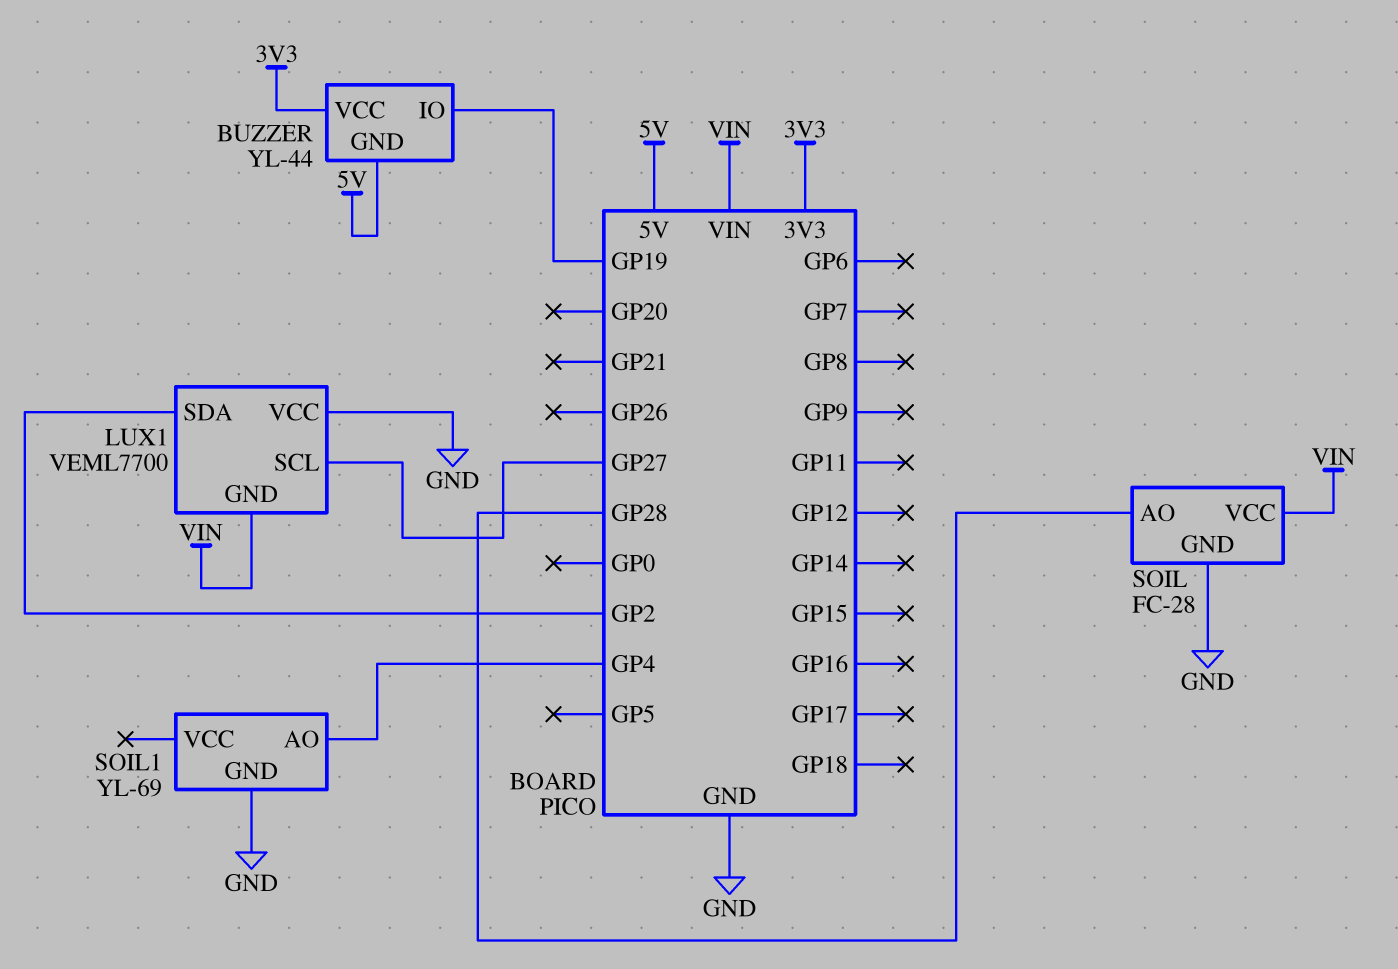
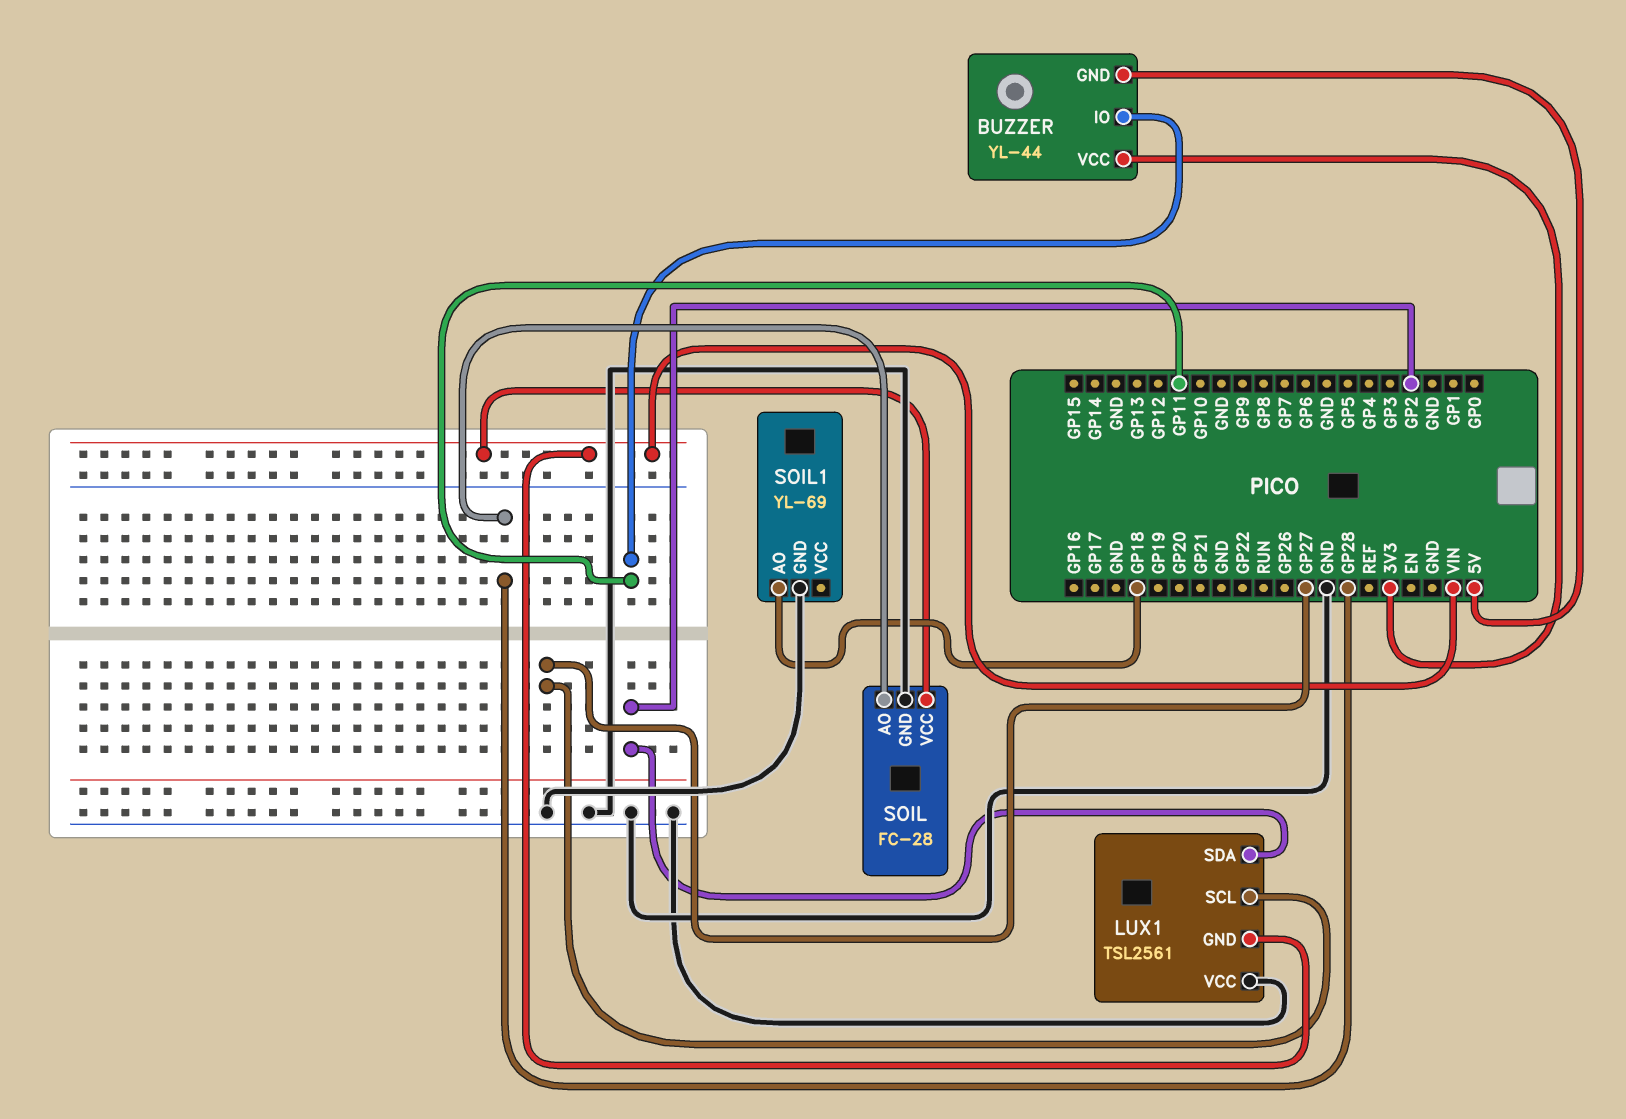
BUZZER pin IO: GP19 -> GP11
LUX1: VEML7700 -> TSL2561
SOIL1 pin AO: GP4 -> GP18

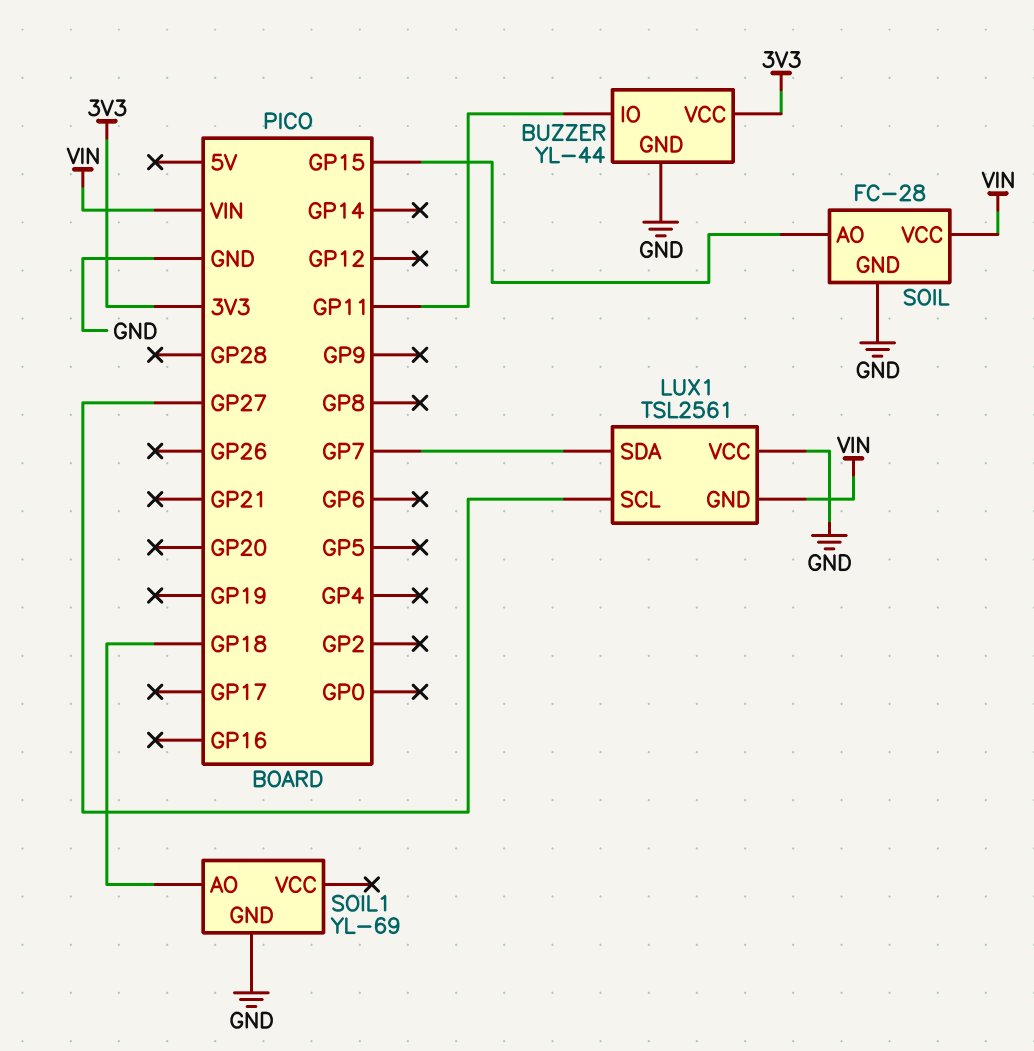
BUZZER pin GND: 5V -> GND
LUX1 pin SDA: GP2 -> GP7
SOIL pin AO: GP28 -> GP15

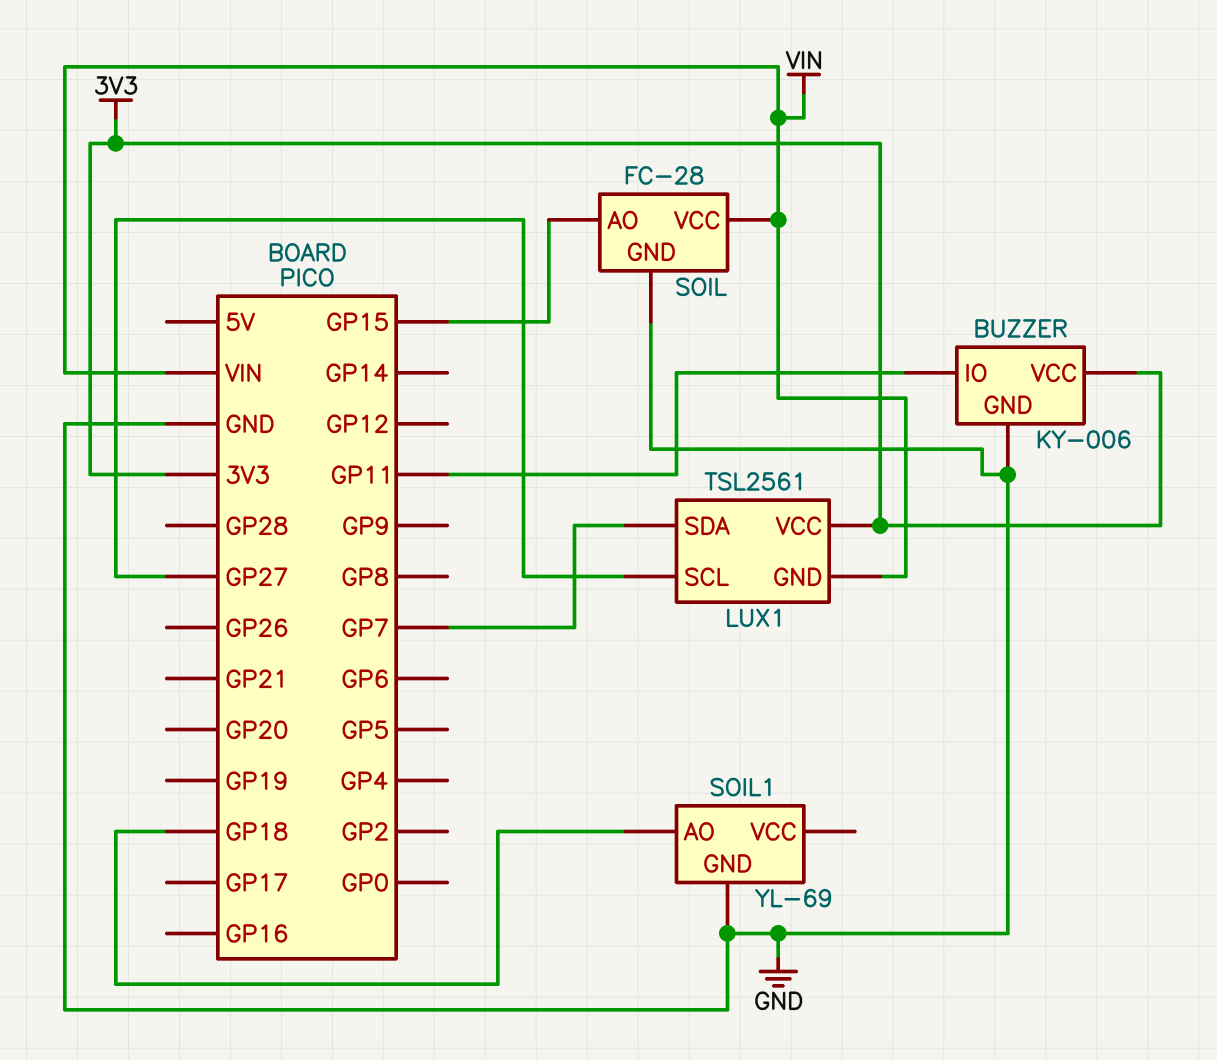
BUZZER: YL-44 -> KY-006
LUX1 pin VCC: GND -> 3V3

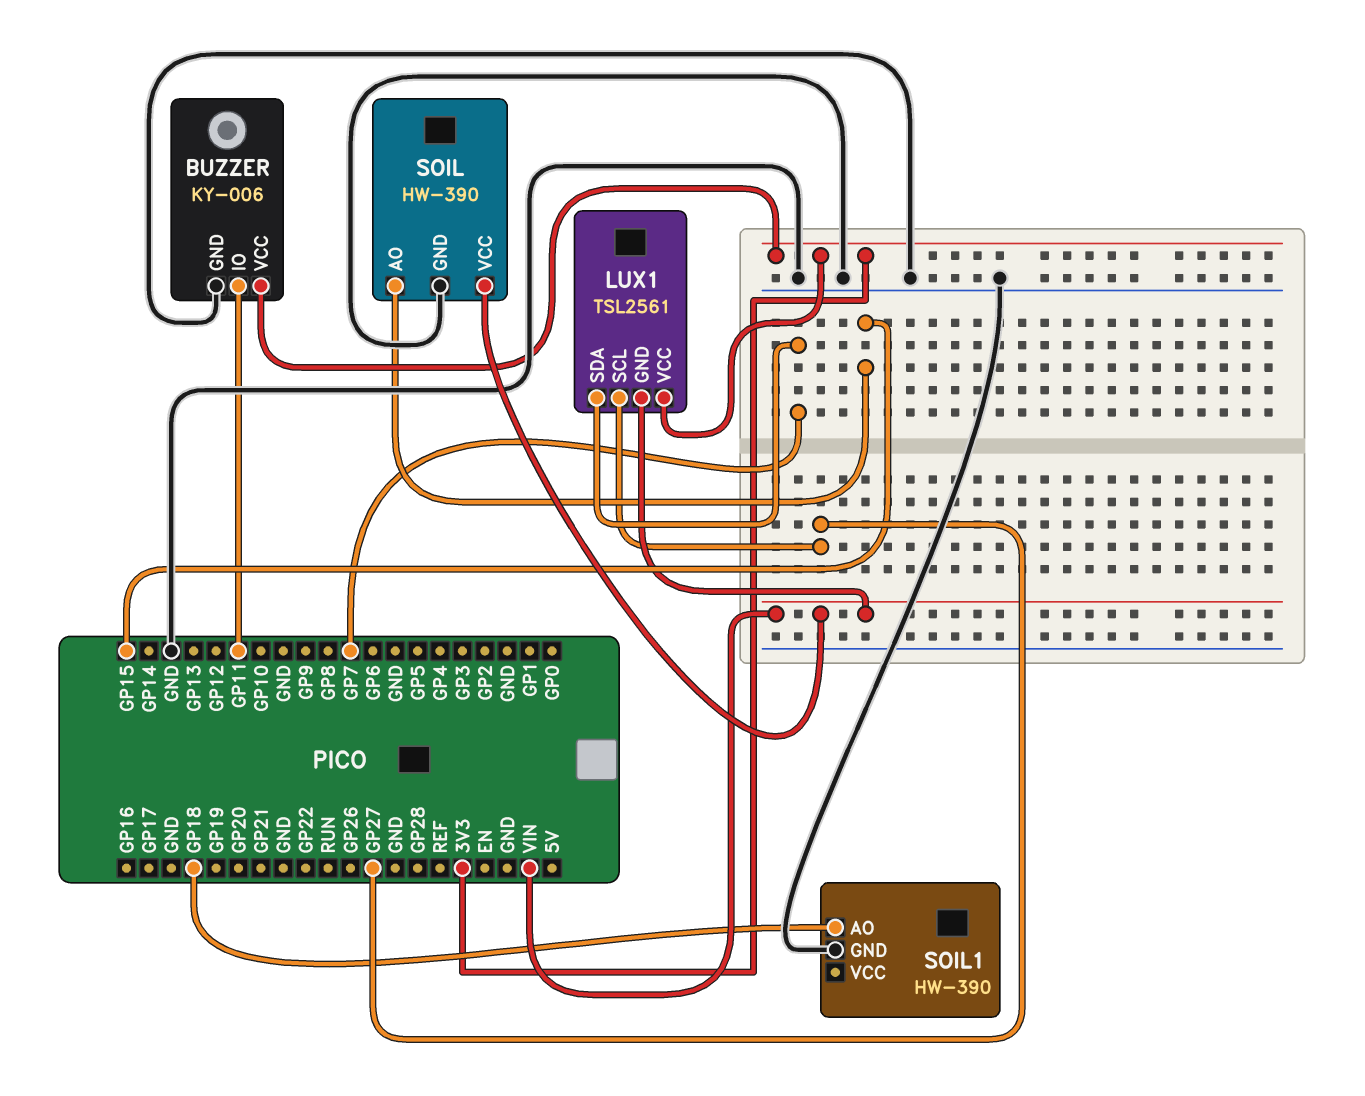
SOIL: FC-28 -> HW-390
SOIL1: YL-69 -> HW-390

